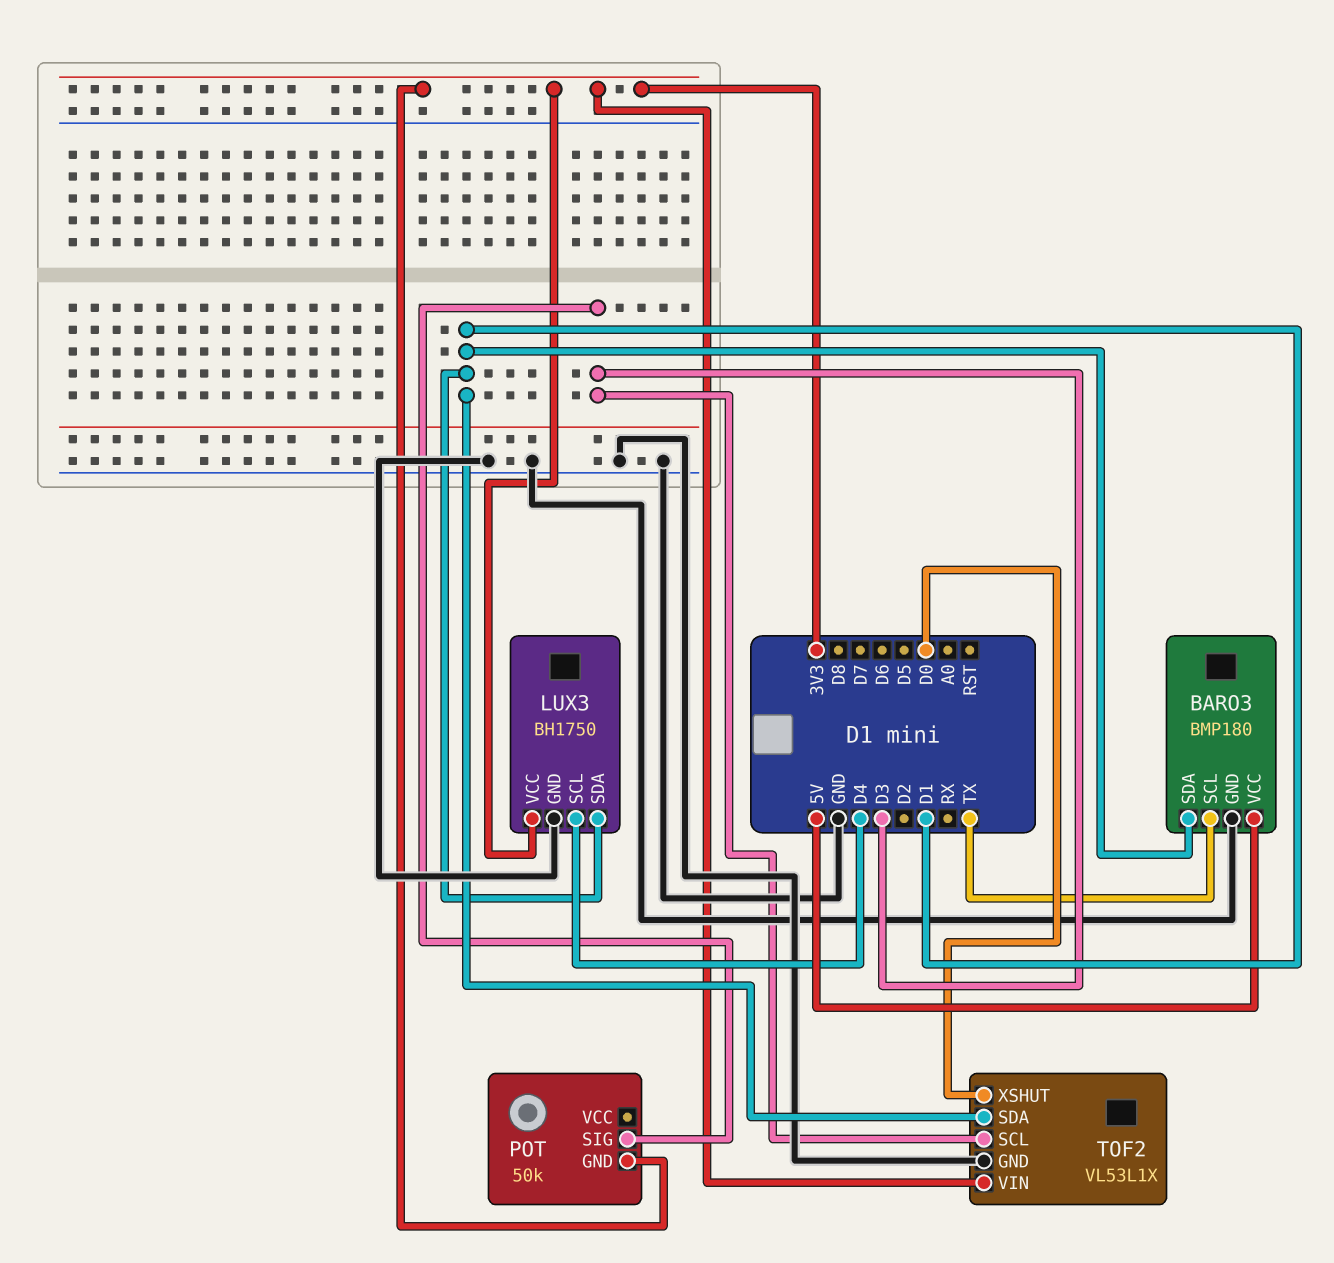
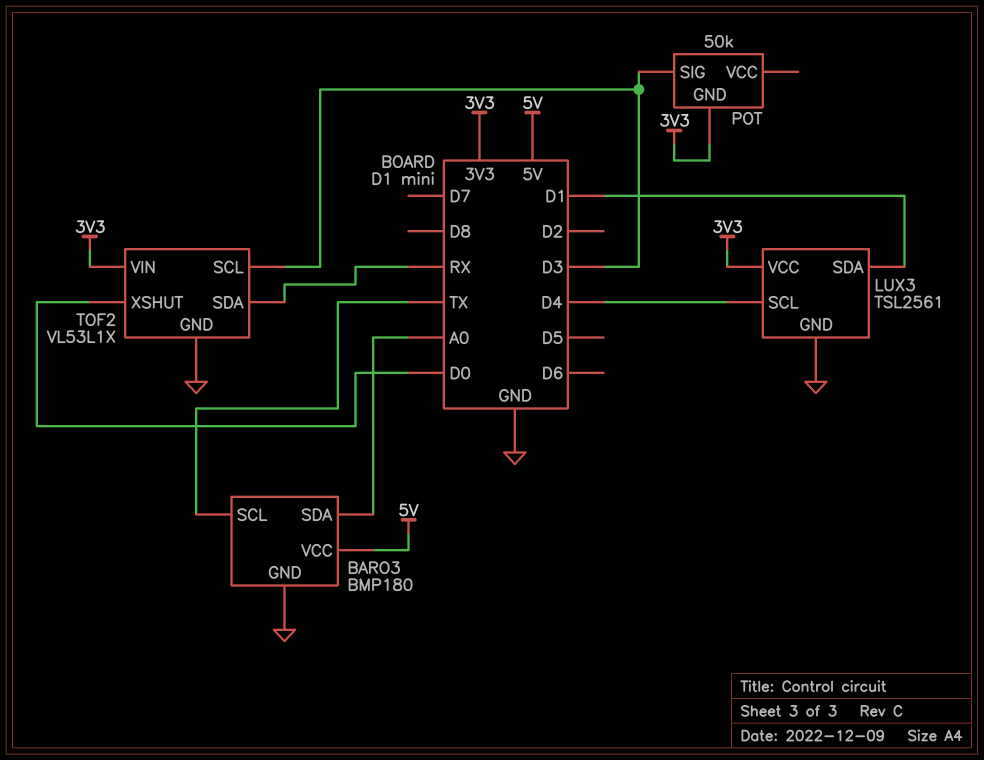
BARO3 pin SDA: D1 -> A0
LUX3: BH1750 -> TSL2561
TOF2 pin SDA: D1 -> RX

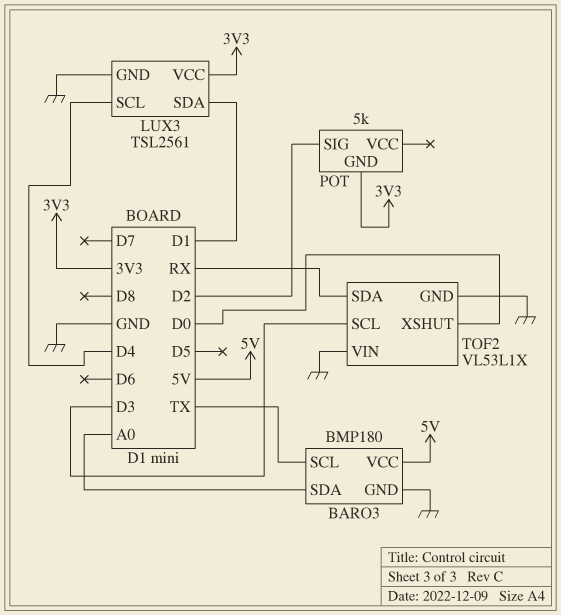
POT: 50k -> 5k
POT pin SIG: D3 -> D2
TOF2 pin VIN: 3V3 -> GND

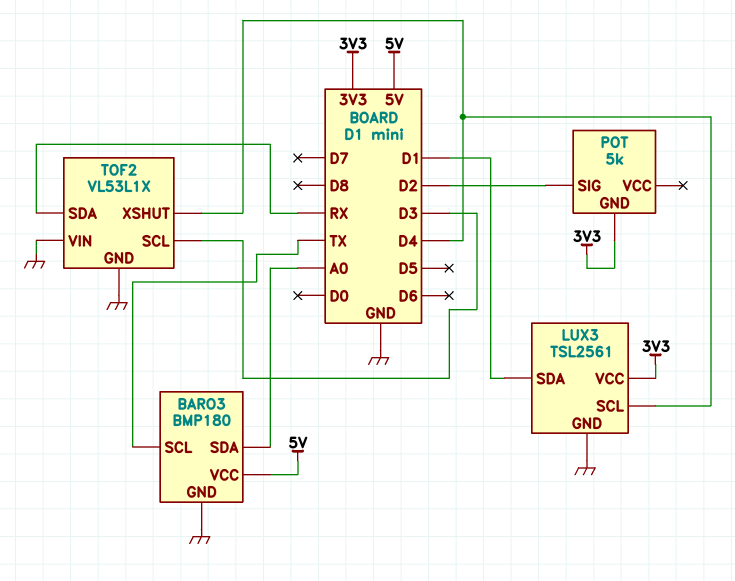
TOF2 pin XSHUT: D0 -> D4

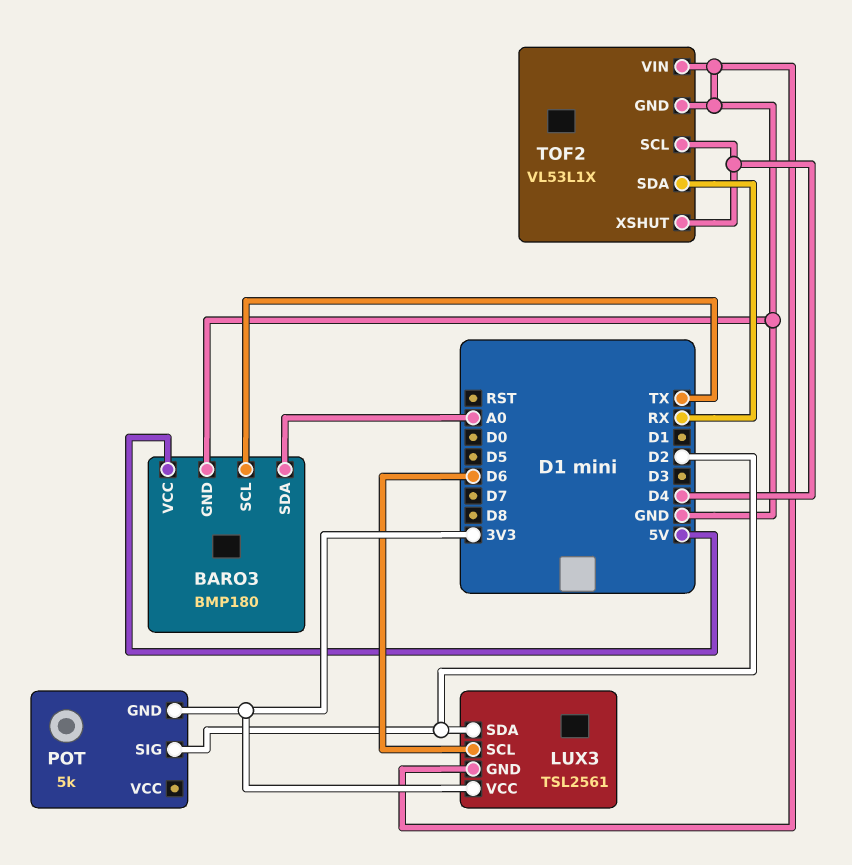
LUX3 pin SCL: D4 -> D6
LUX3 pin SDA: D1 -> D2
TOF2 pin SCL: D3 -> D4

